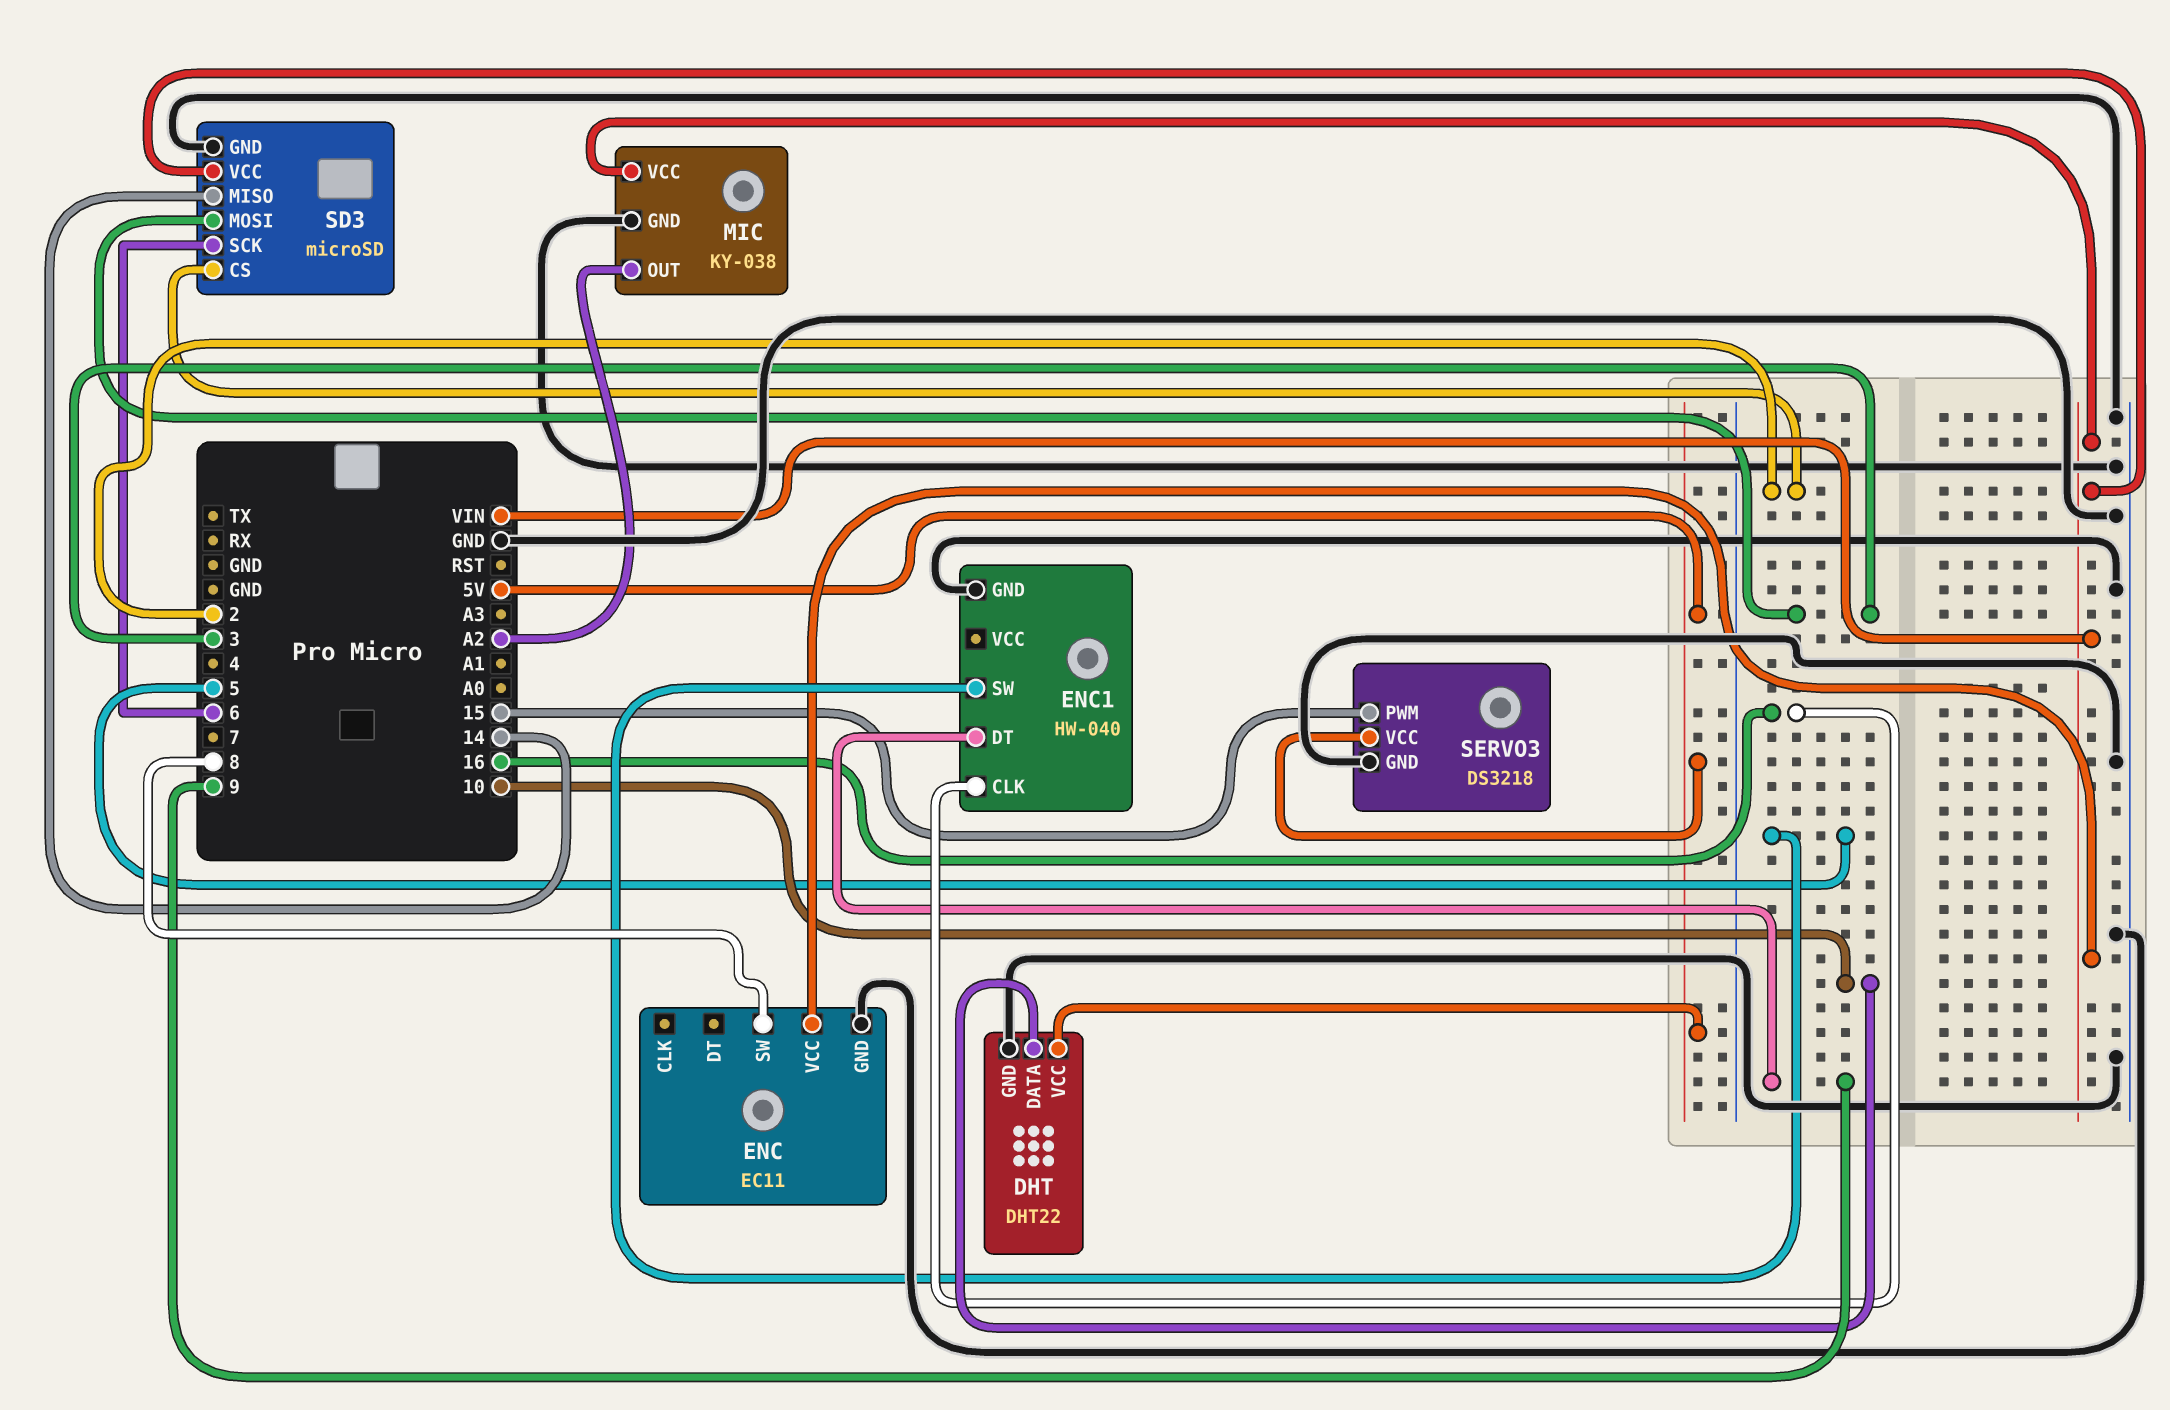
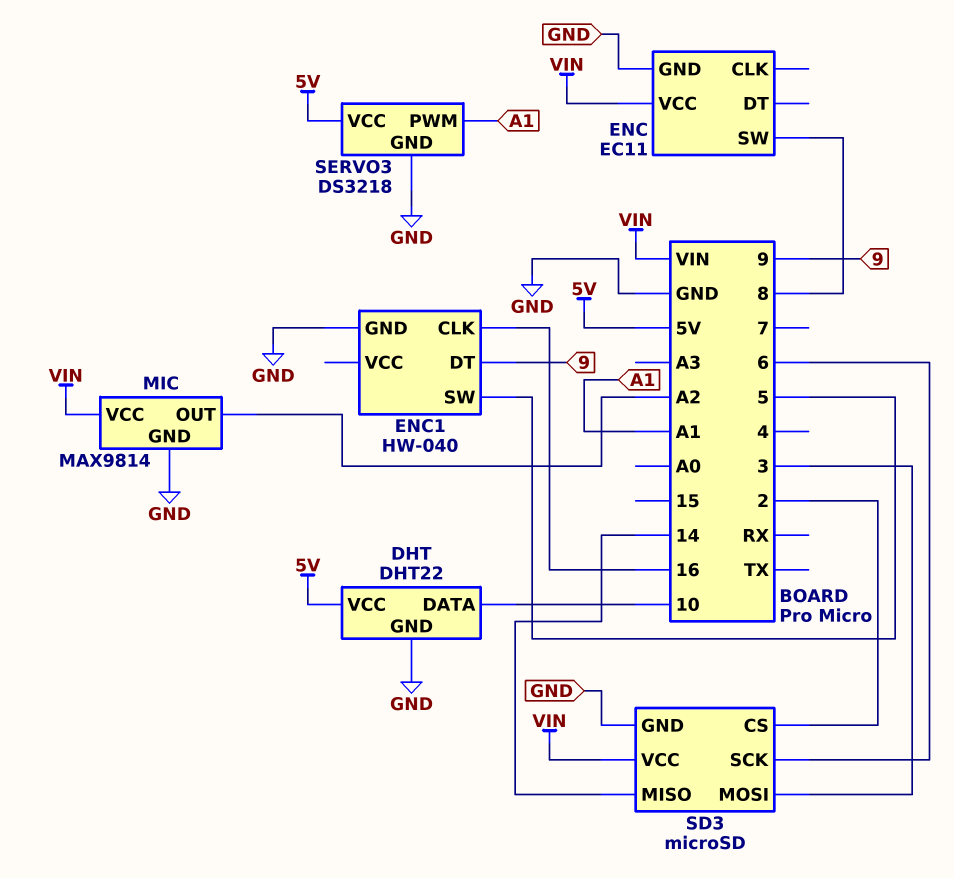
MIC: KY-038 -> MAX9814
SERVO3 pin PWM: 15 -> A1

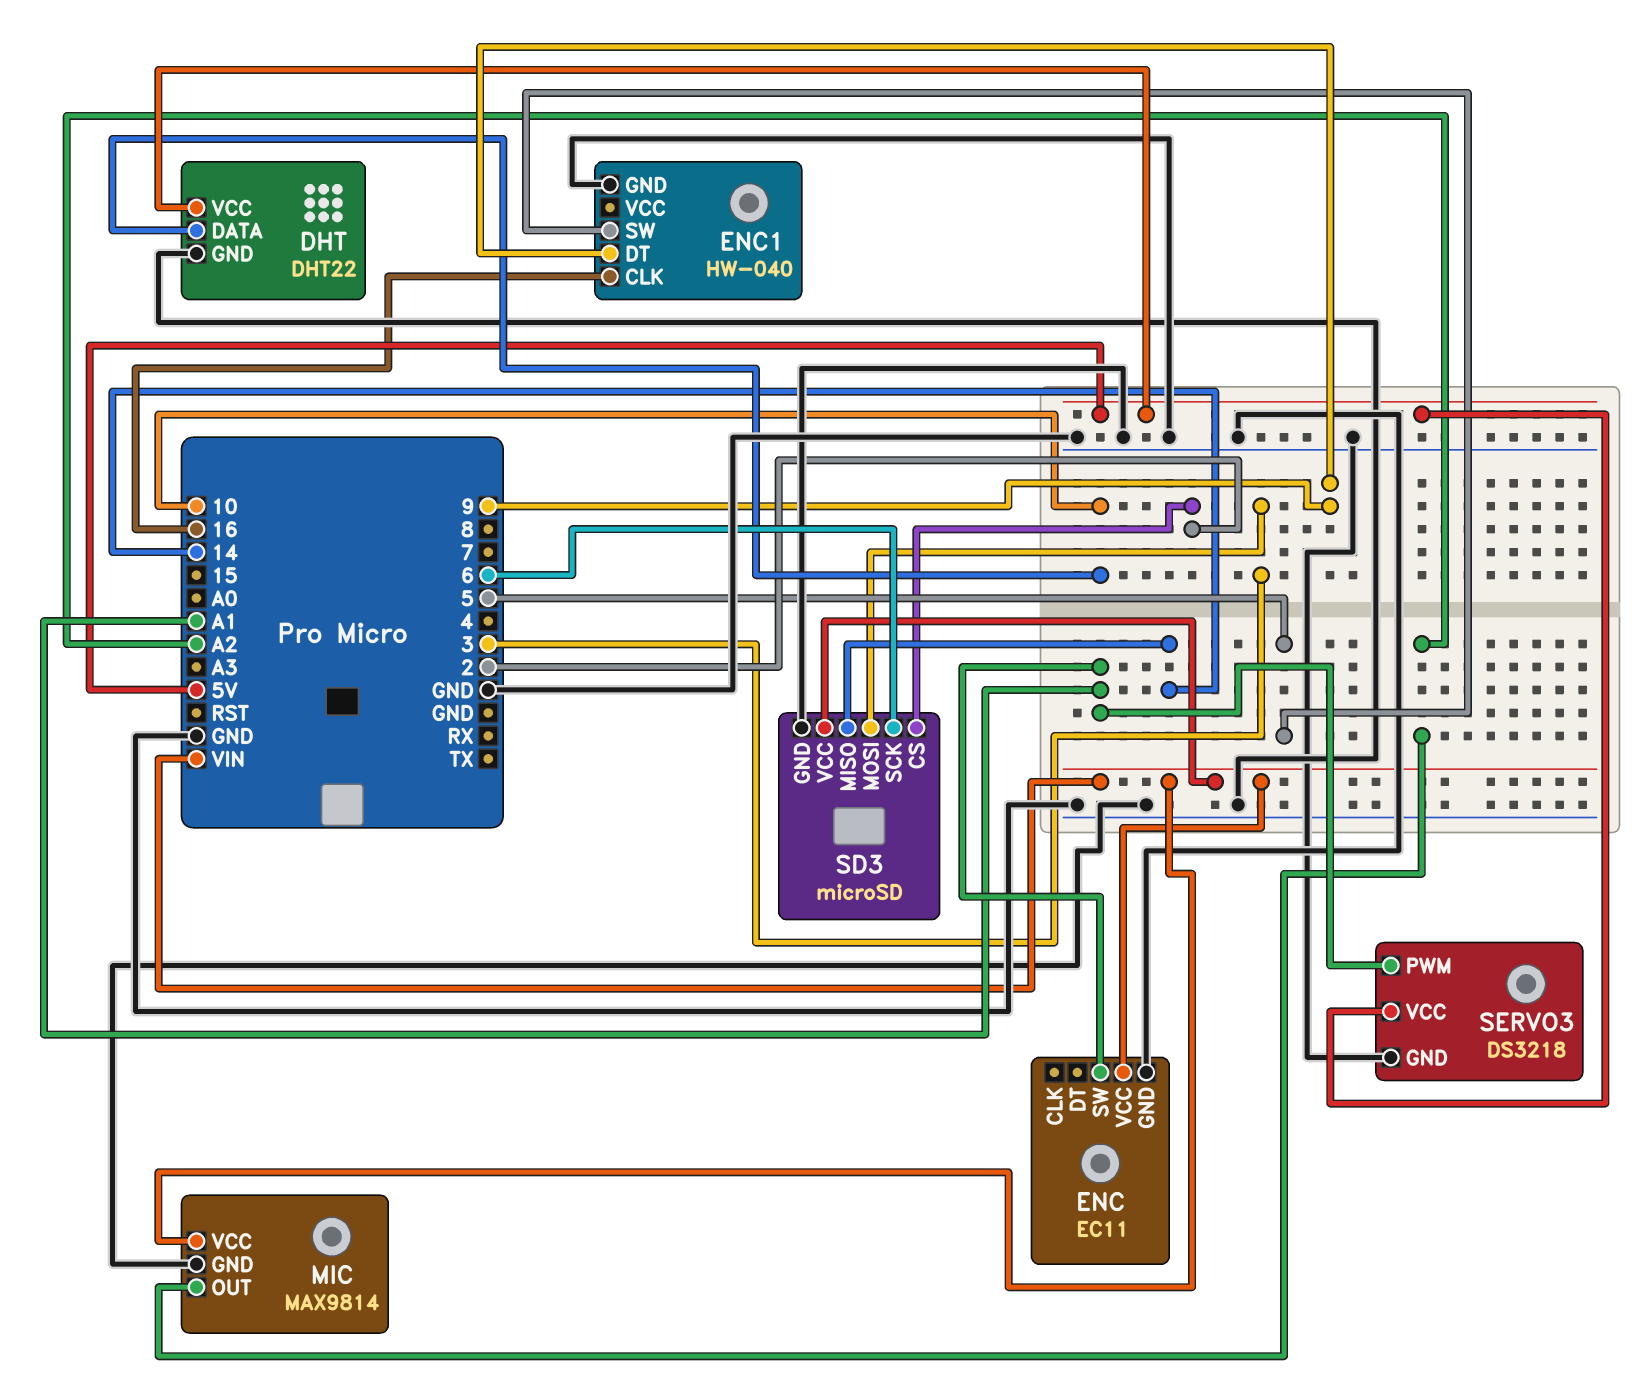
ENC pin SW: 8 -> A1

